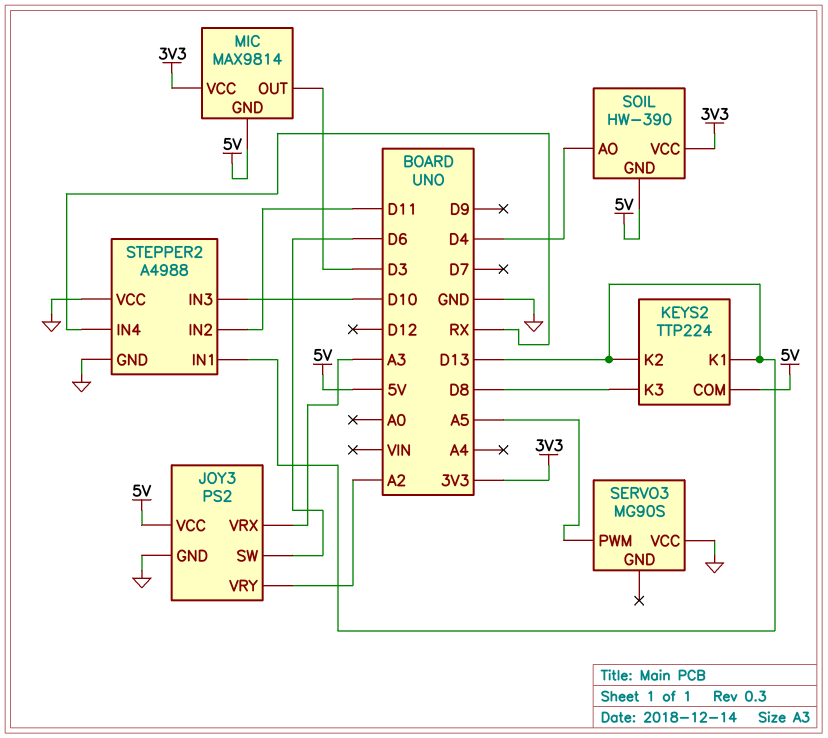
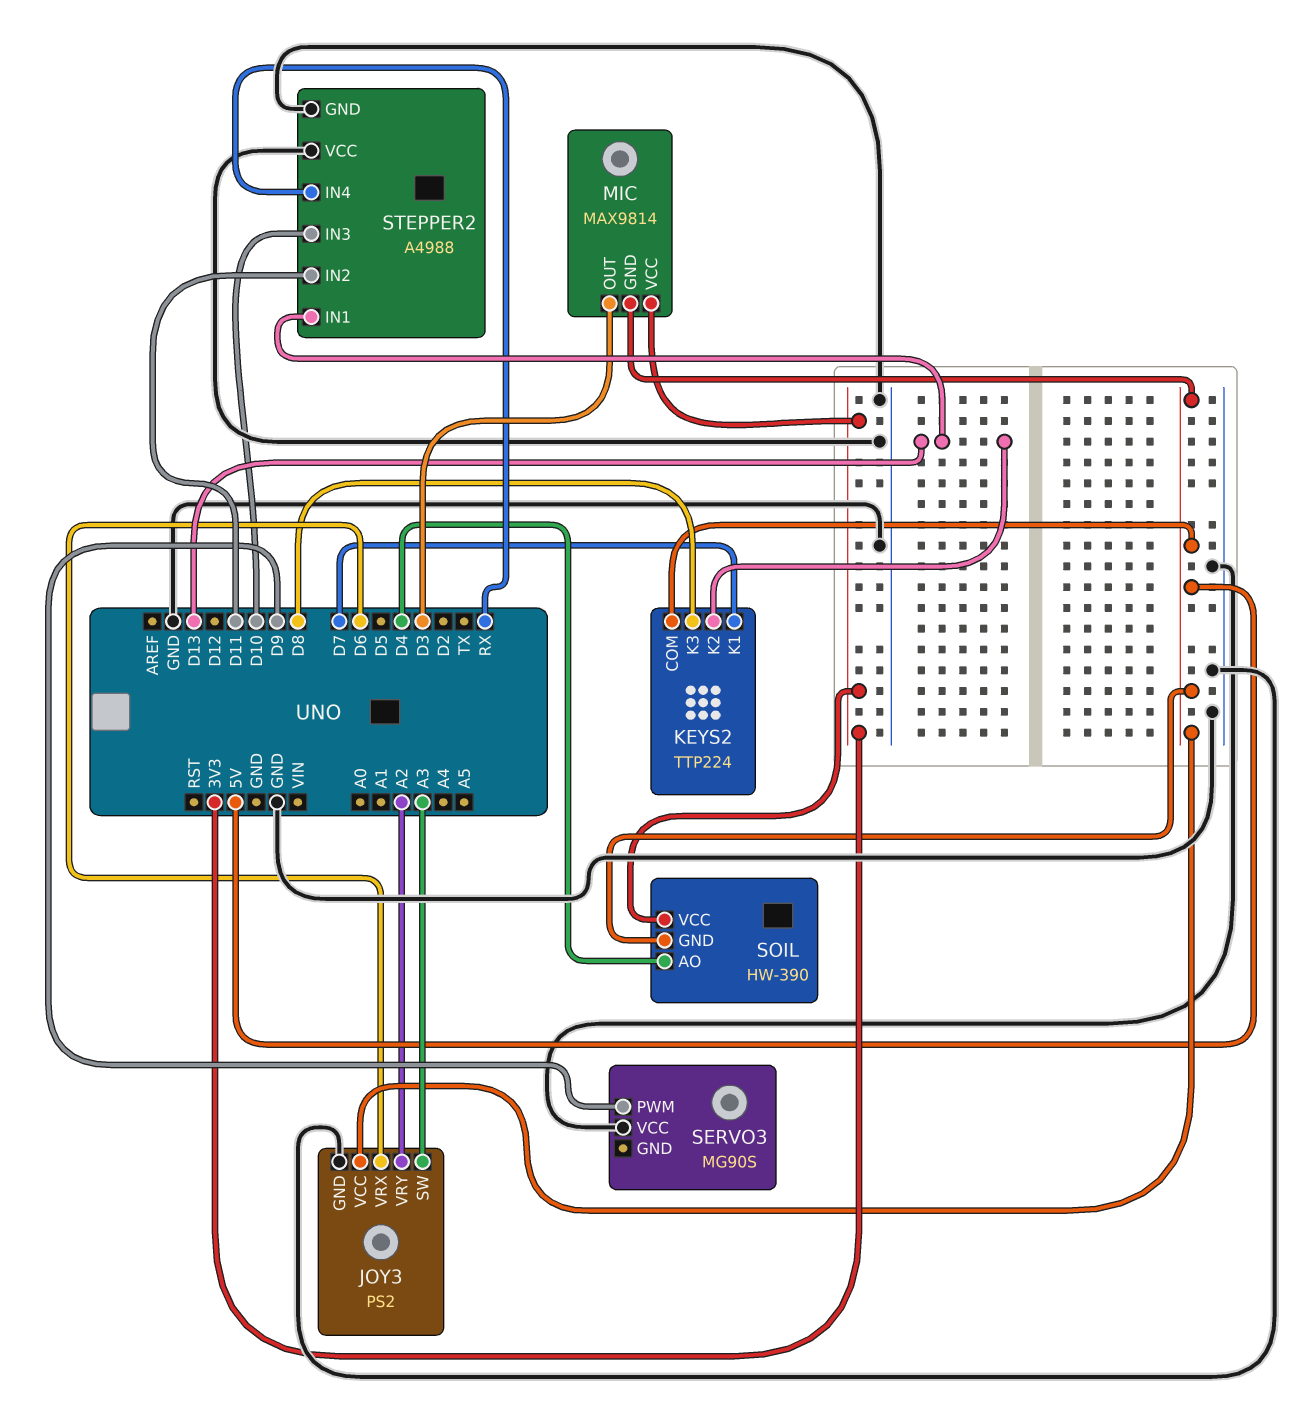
JOY3 pin SW: D6 -> A3
JOY3 pin VRX: A3 -> D6
KEYS2 pin K1: D13 -> D7
SERVO3 pin PWM: A5 -> D9

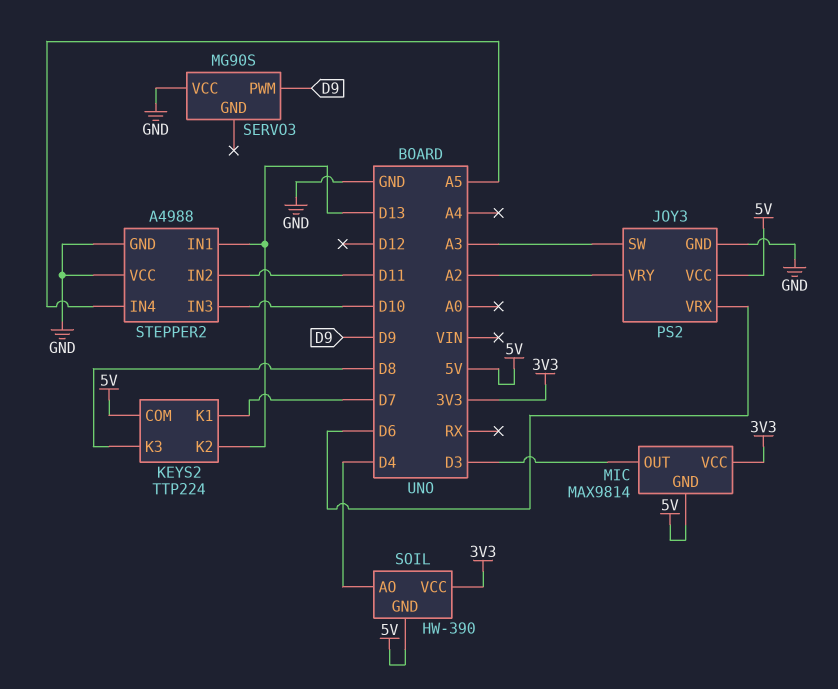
STEPPER2 pin IN4: RX -> A5

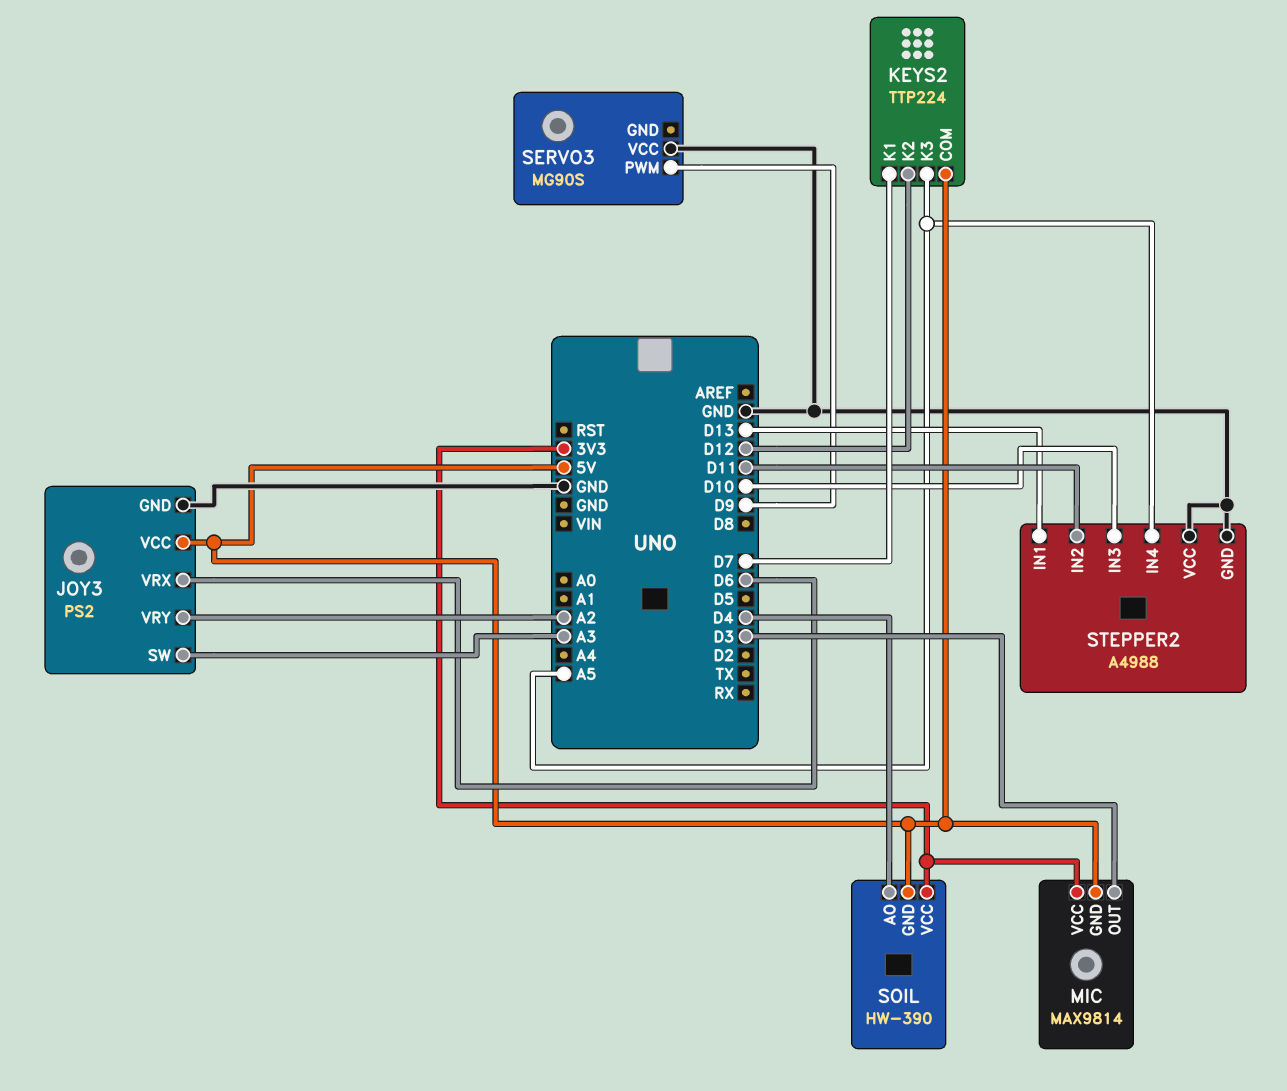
KEYS2 pin K2: D13 -> D12
KEYS2 pin K3: D8 -> A5

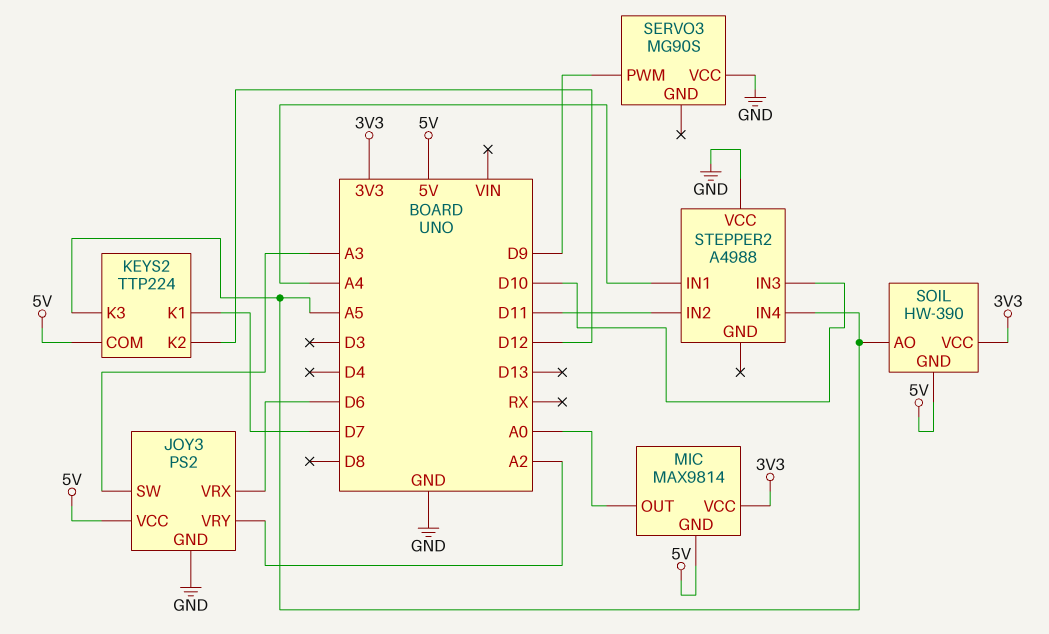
MIC pin OUT: D3 -> A0
SOIL pin AO: D4 -> A5
STEPPER2 pin GND: GND -> none
STEPPER2 pin IN1: D13 -> A4

